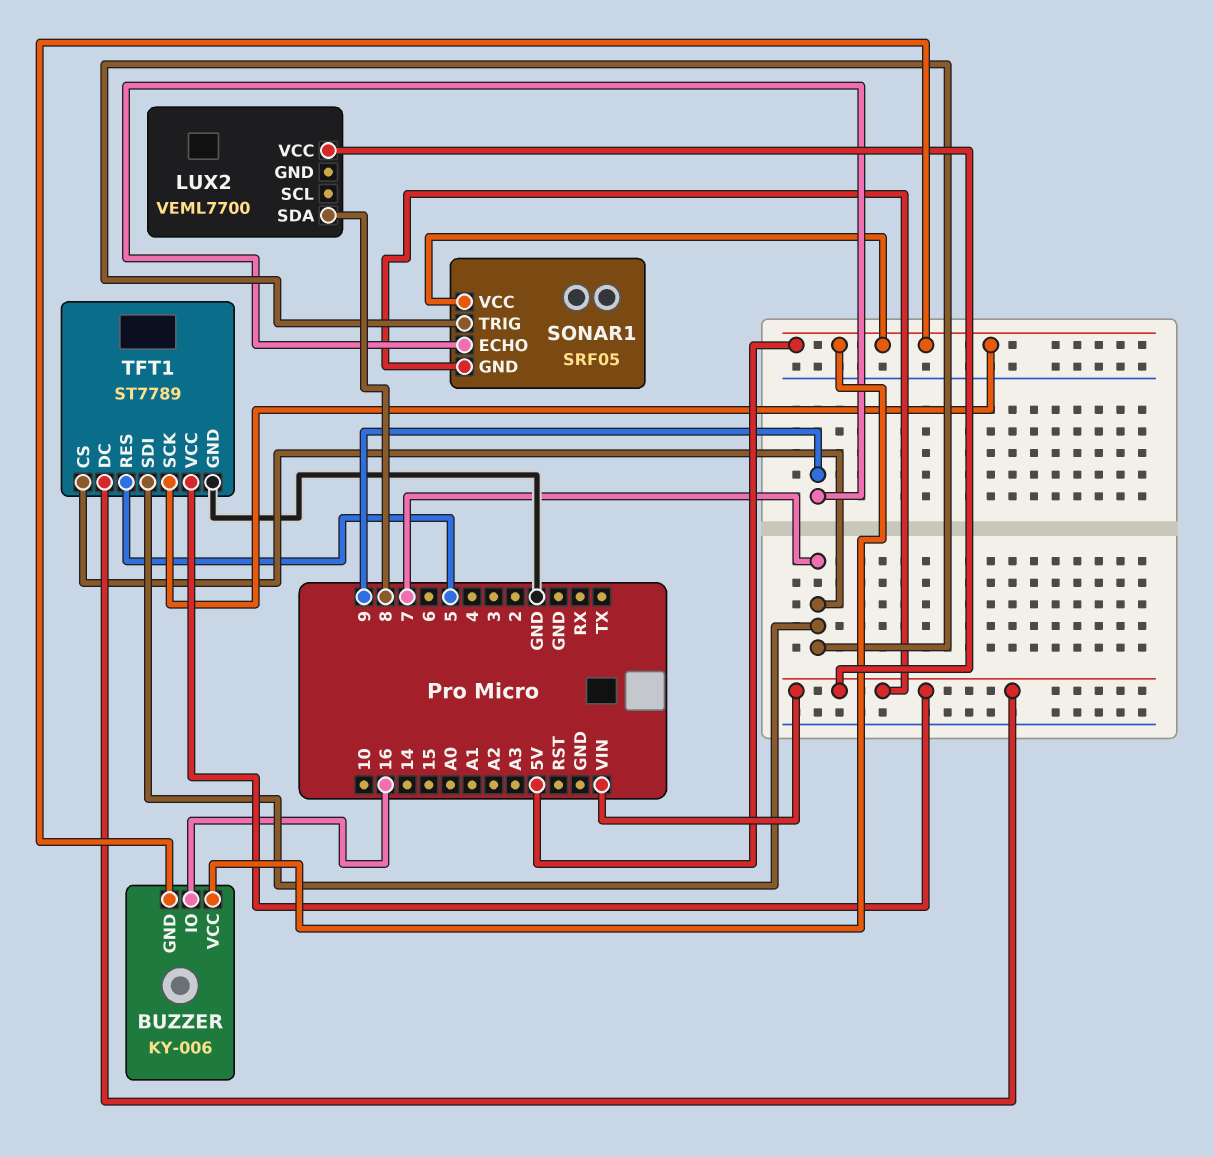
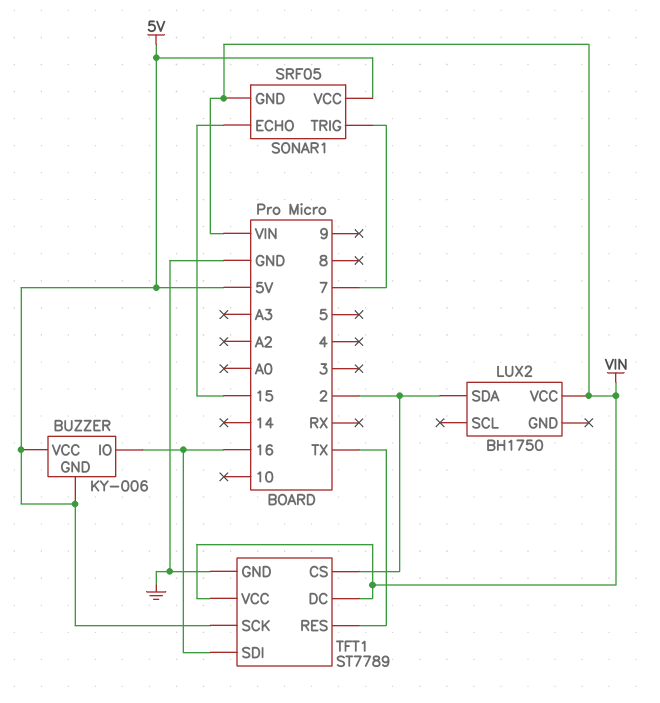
LUX2: VEML7700 -> BH1750
LUX2 pin SDA: 8 -> 2
SONAR1 pin ECHO: 9 -> 15
TFT1 pin CS: 7 -> 2
TFT1 pin RES: 5 -> TX
TFT1 pin SDI: 7 -> 16

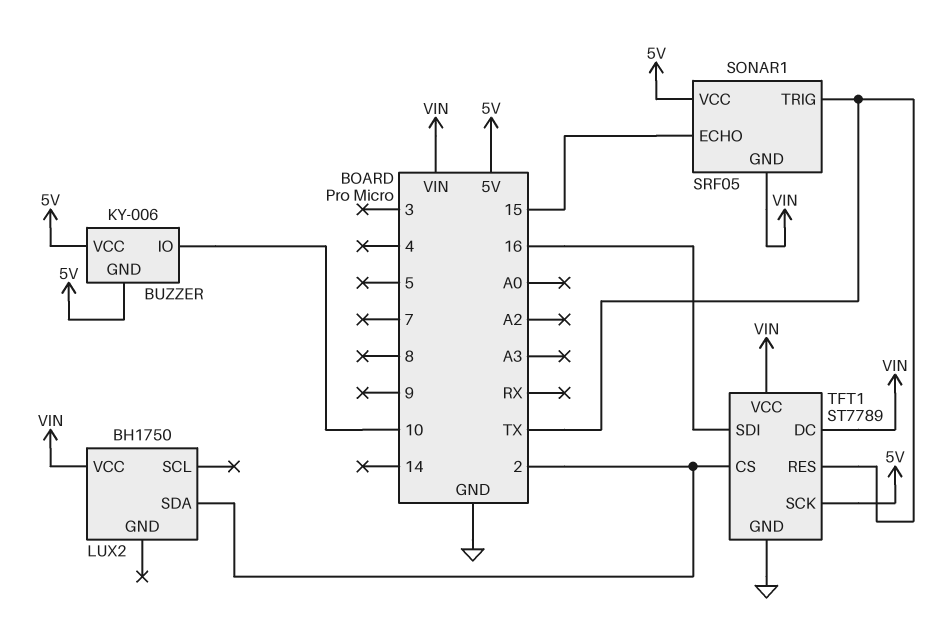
BUZZER pin IO: 16 -> 10
SONAR1 pin TRIG: 7 -> TX

